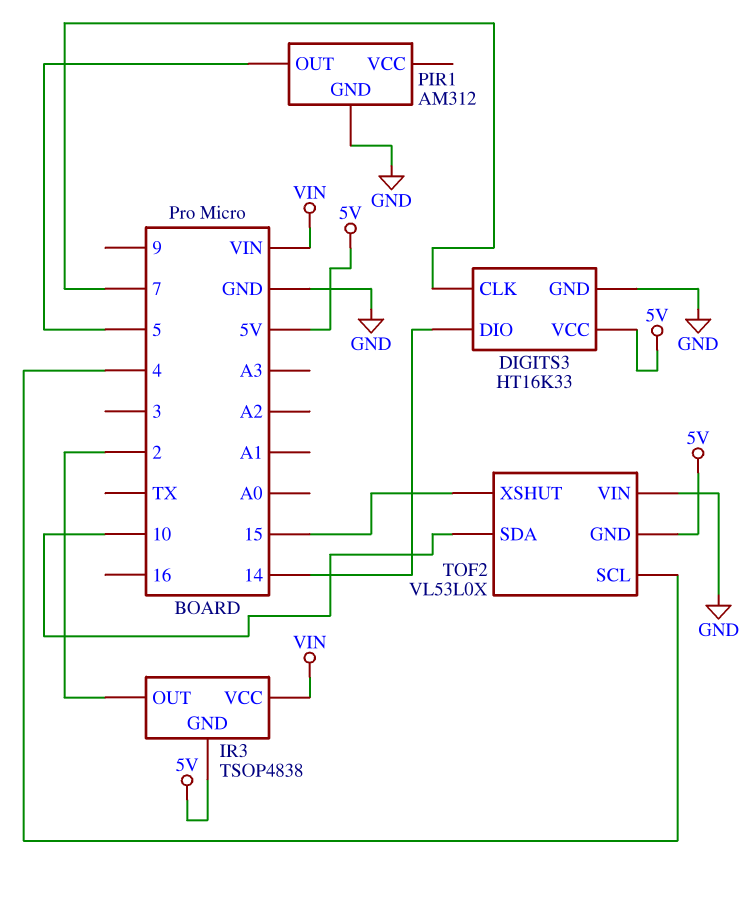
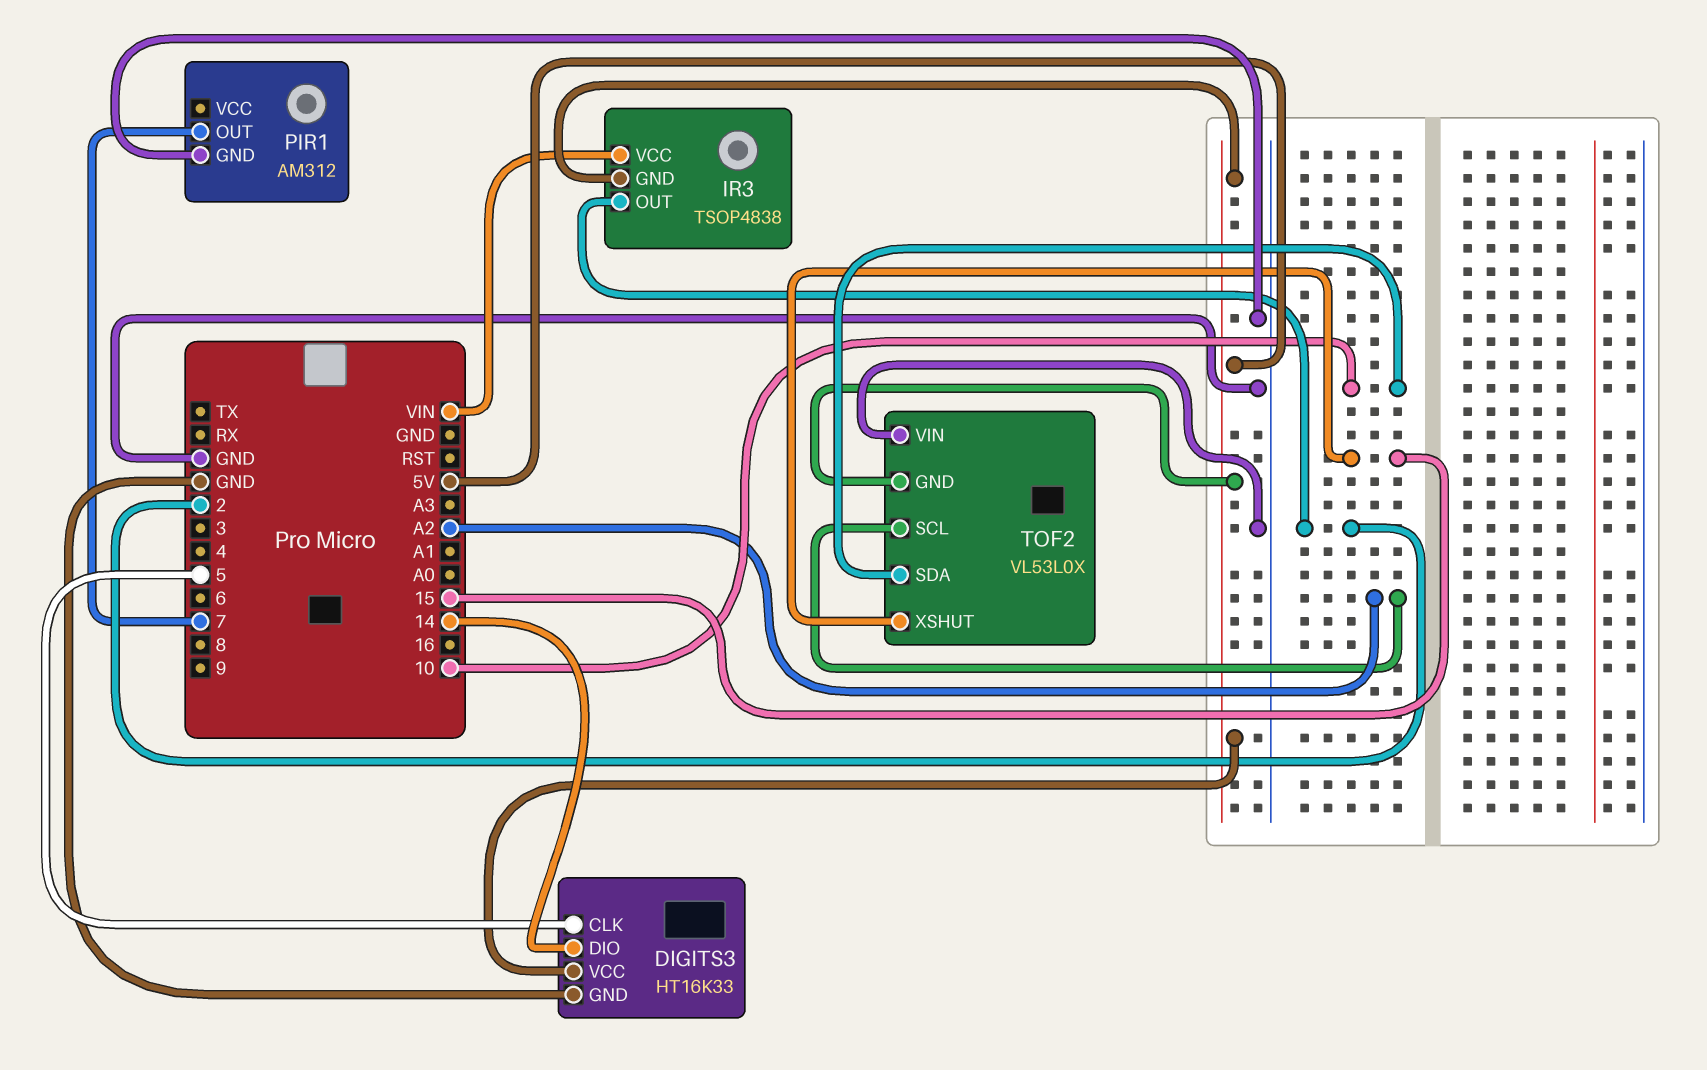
DIGITS3 pin CLK: 7 -> 5
PIR1 pin OUT: 5 -> 7
TOF2 pin SCL: 4 -> A2

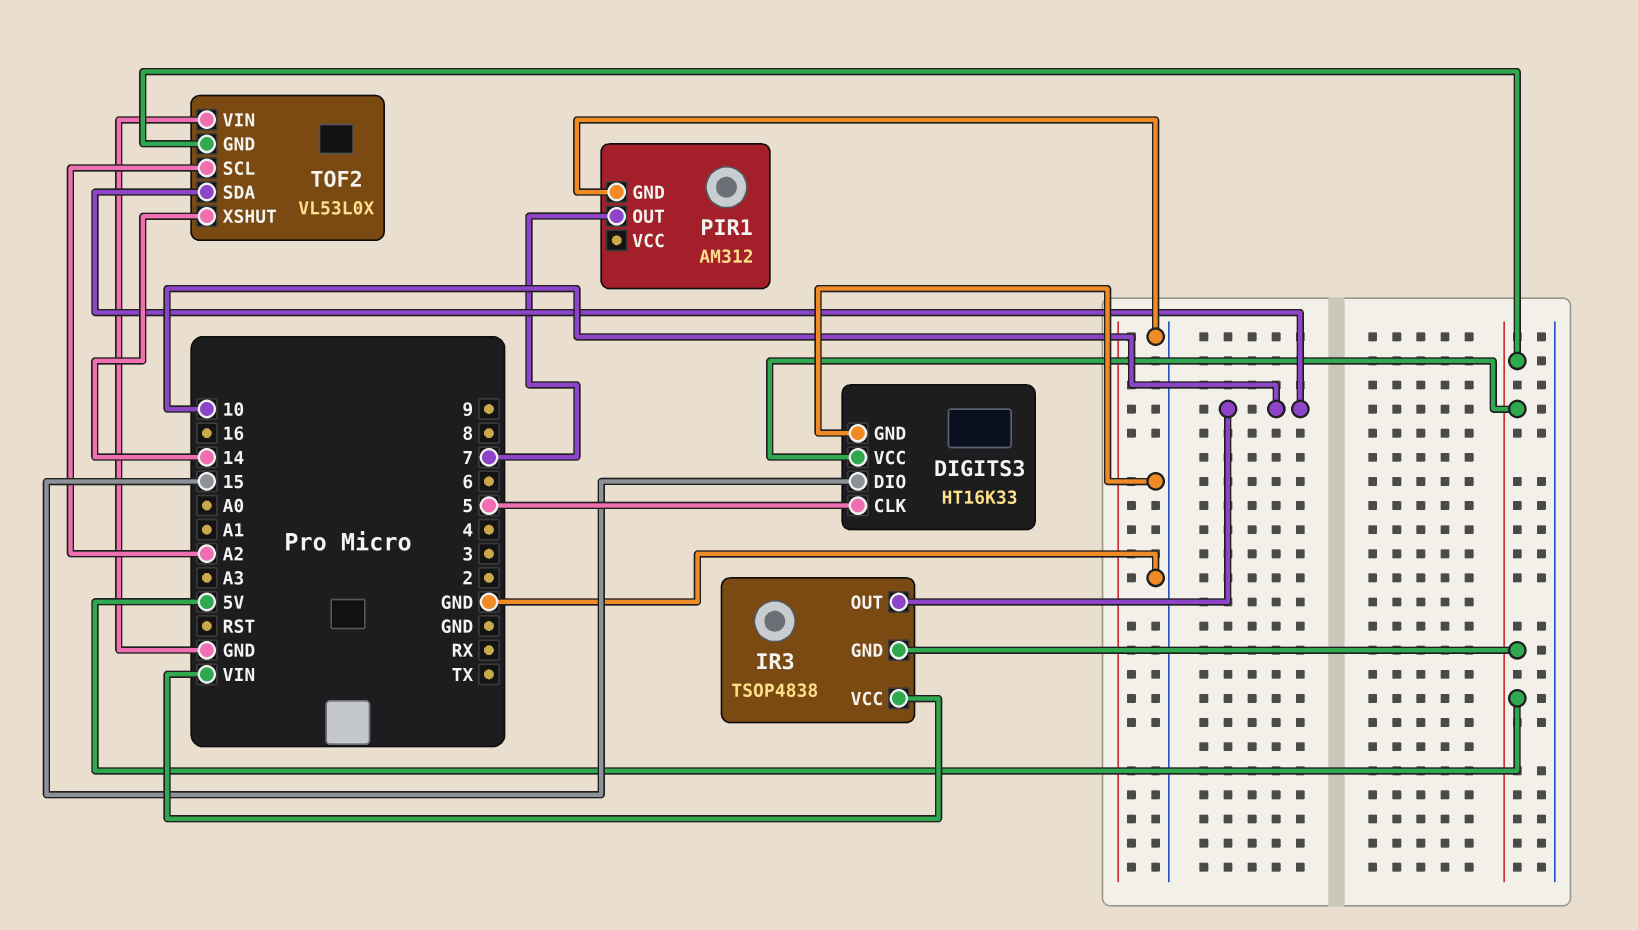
DIGITS3 pin DIO: 14 -> 15
IR3 pin OUT: 2 -> 10
TOF2 pin XSHUT: 15 -> 14

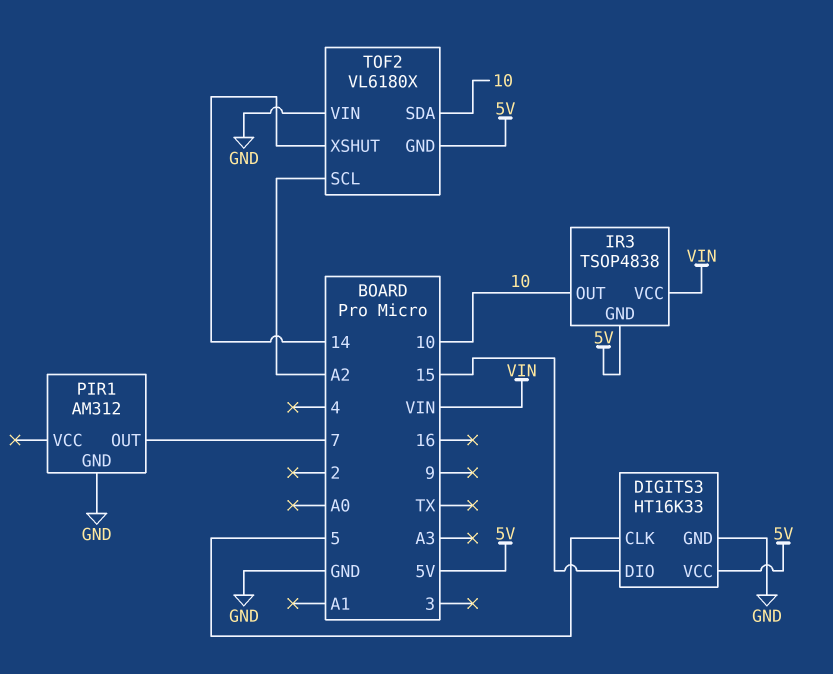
TOF2: VL53L0X -> VL6180X

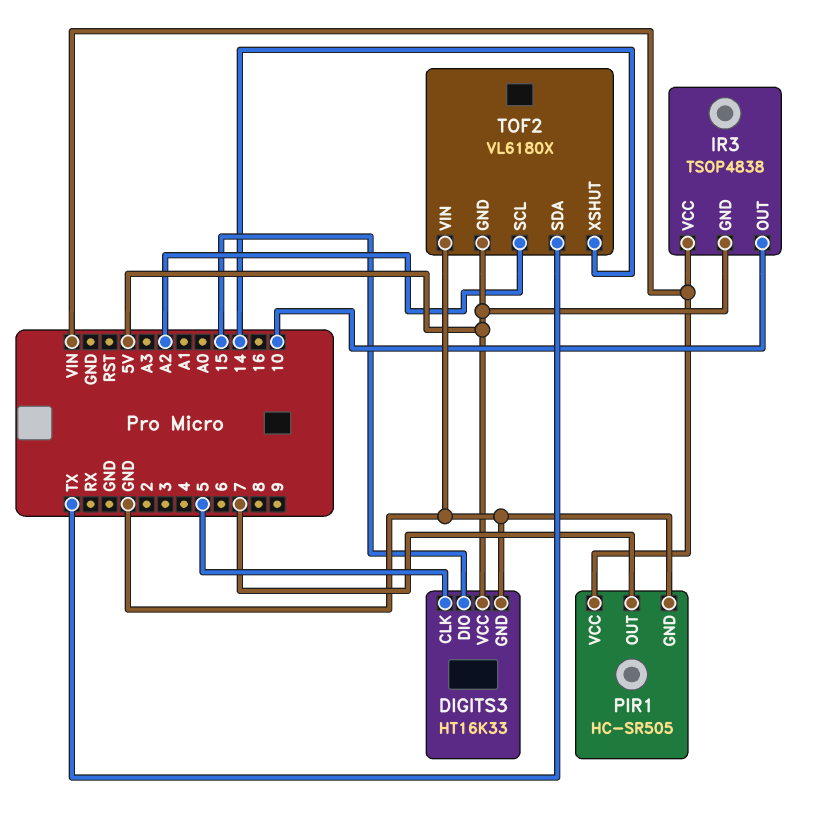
PIR1: AM312 -> HC-SR505
PIR1 pin VCC: none -> VIN
TOF2 pin SDA: 10 -> TX

